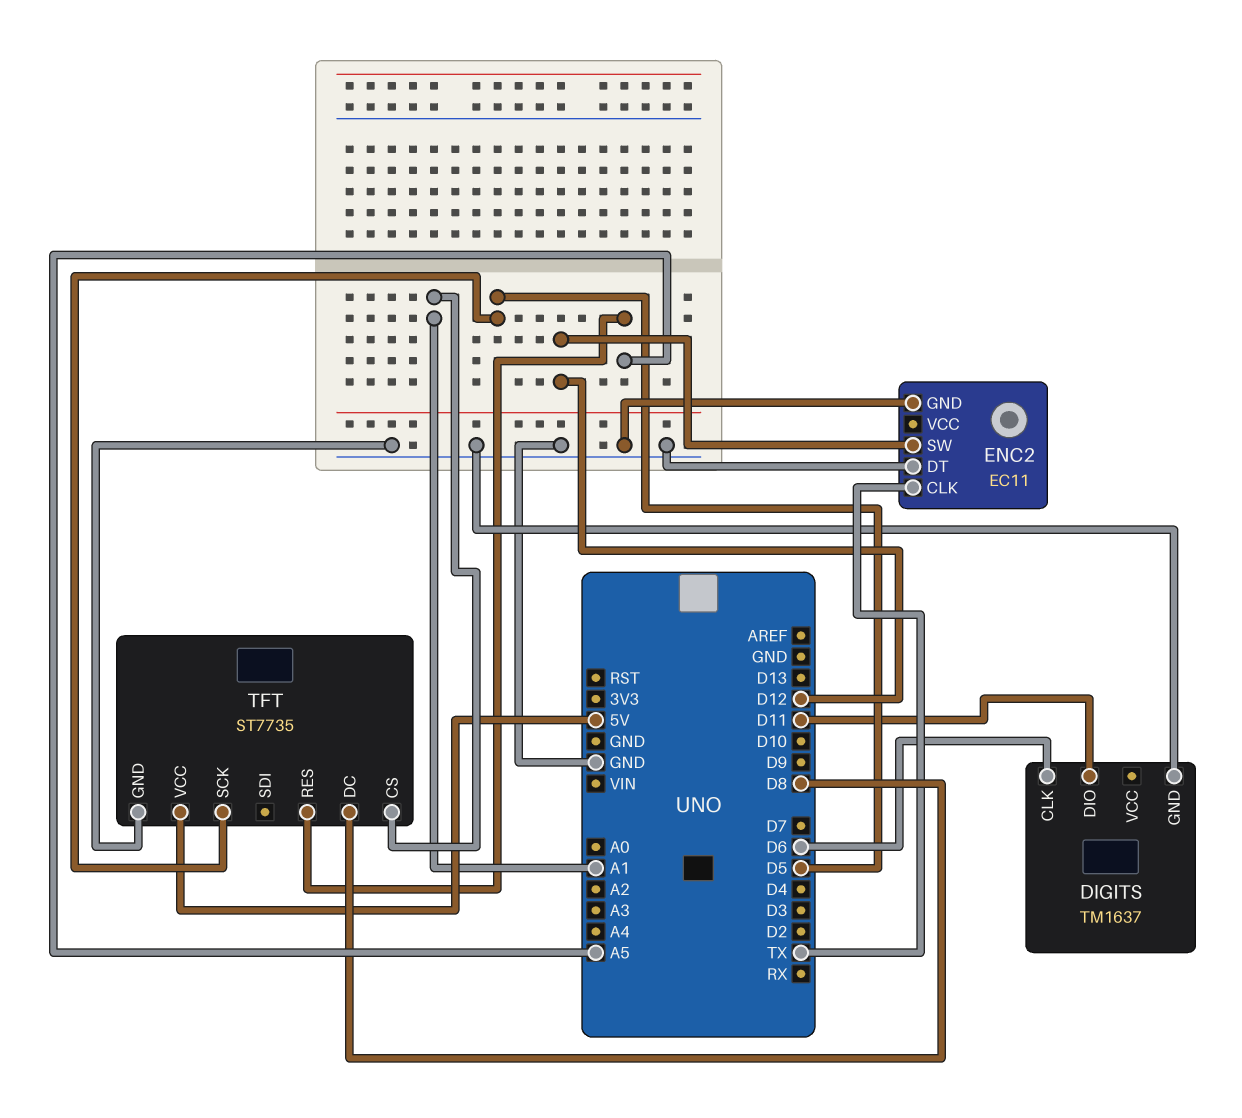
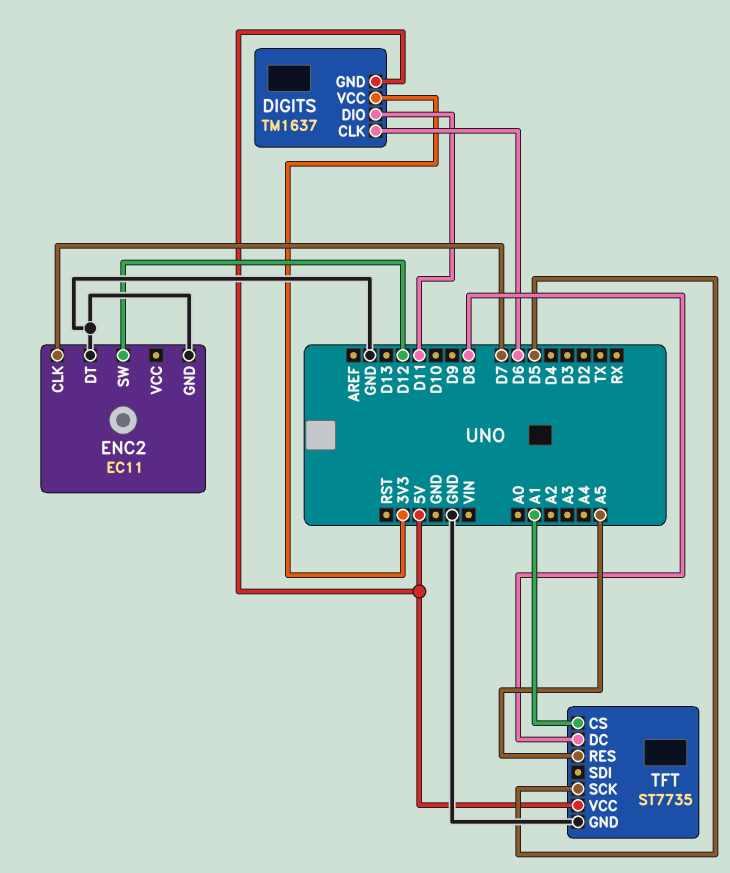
DIGITS pin GND: GND -> 5V
DIGITS pin VCC: none -> 3V3
ENC2 pin CLK: TX -> D7

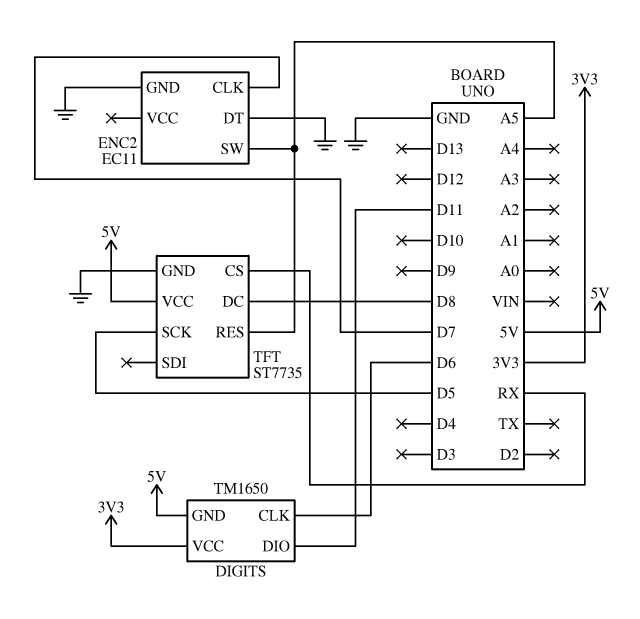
DIGITS: TM1637 -> TM1650
ENC2 pin SW: D12 -> A5
TFT pin CS: A1 -> RX

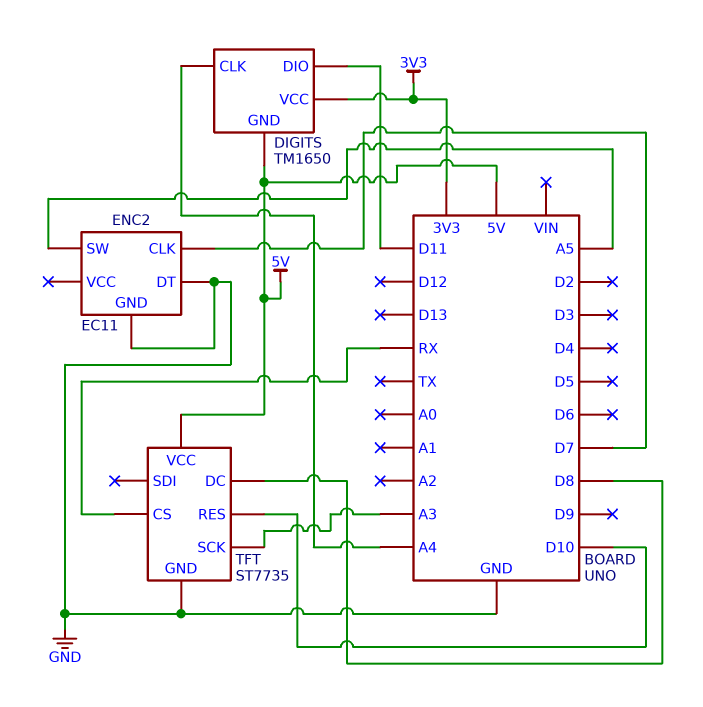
DIGITS pin CLK: D6 -> A4
TFT pin RES: A5 -> D10
TFT pin SCK: D5 -> A3

